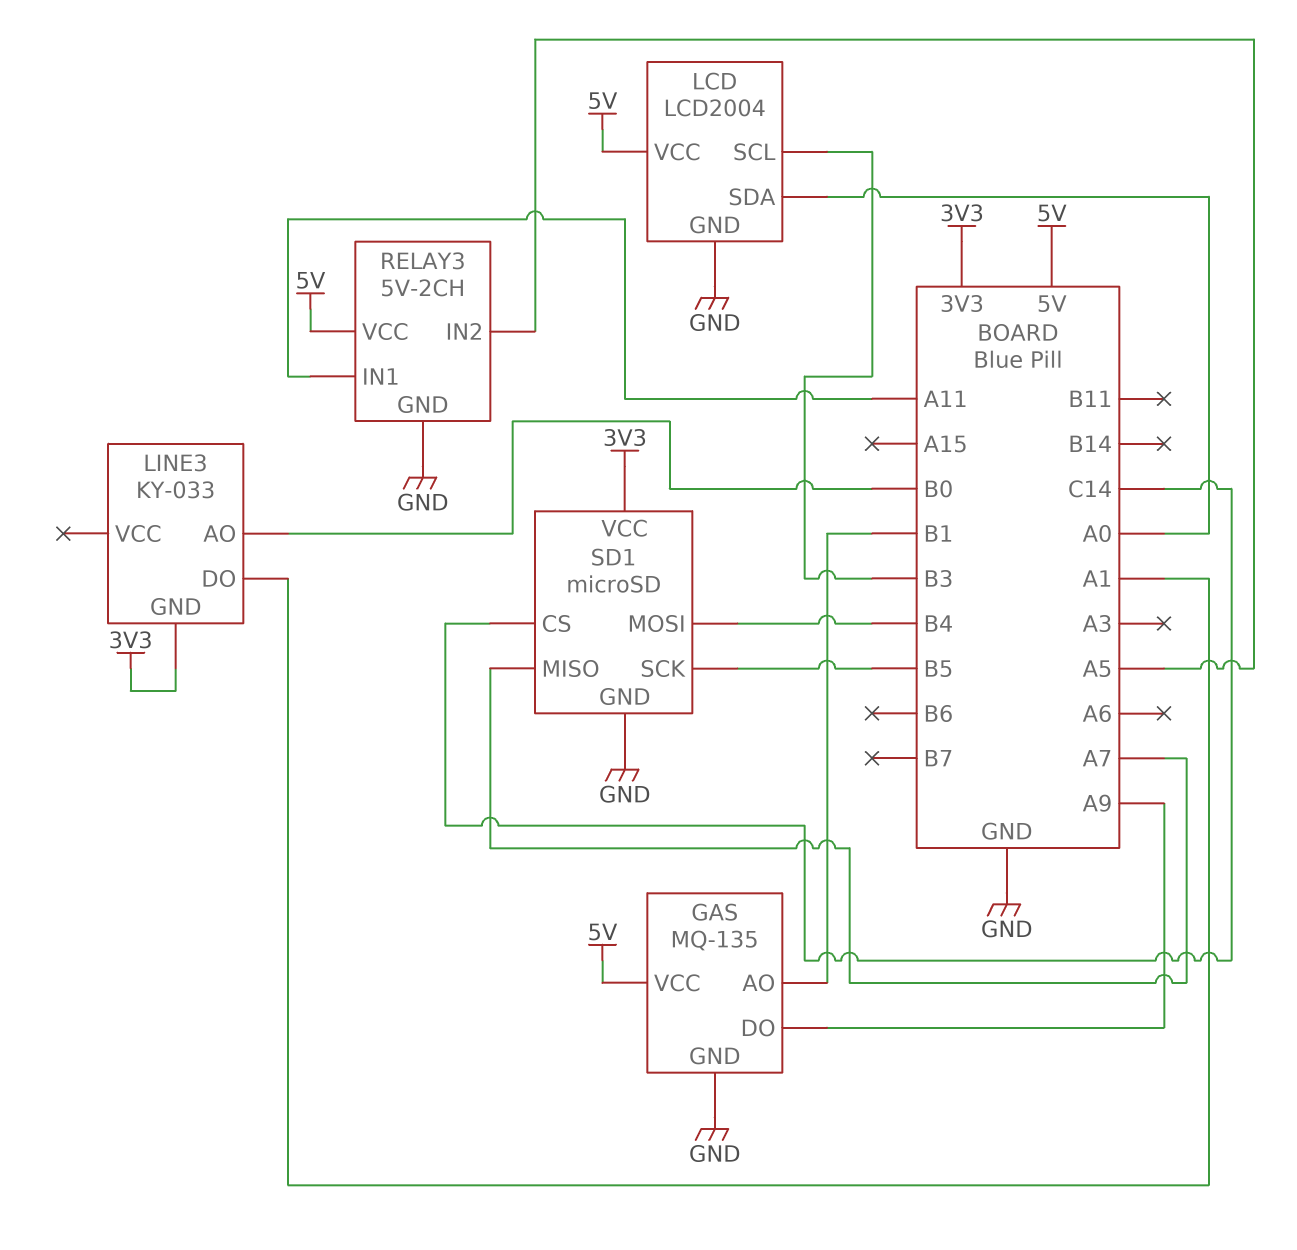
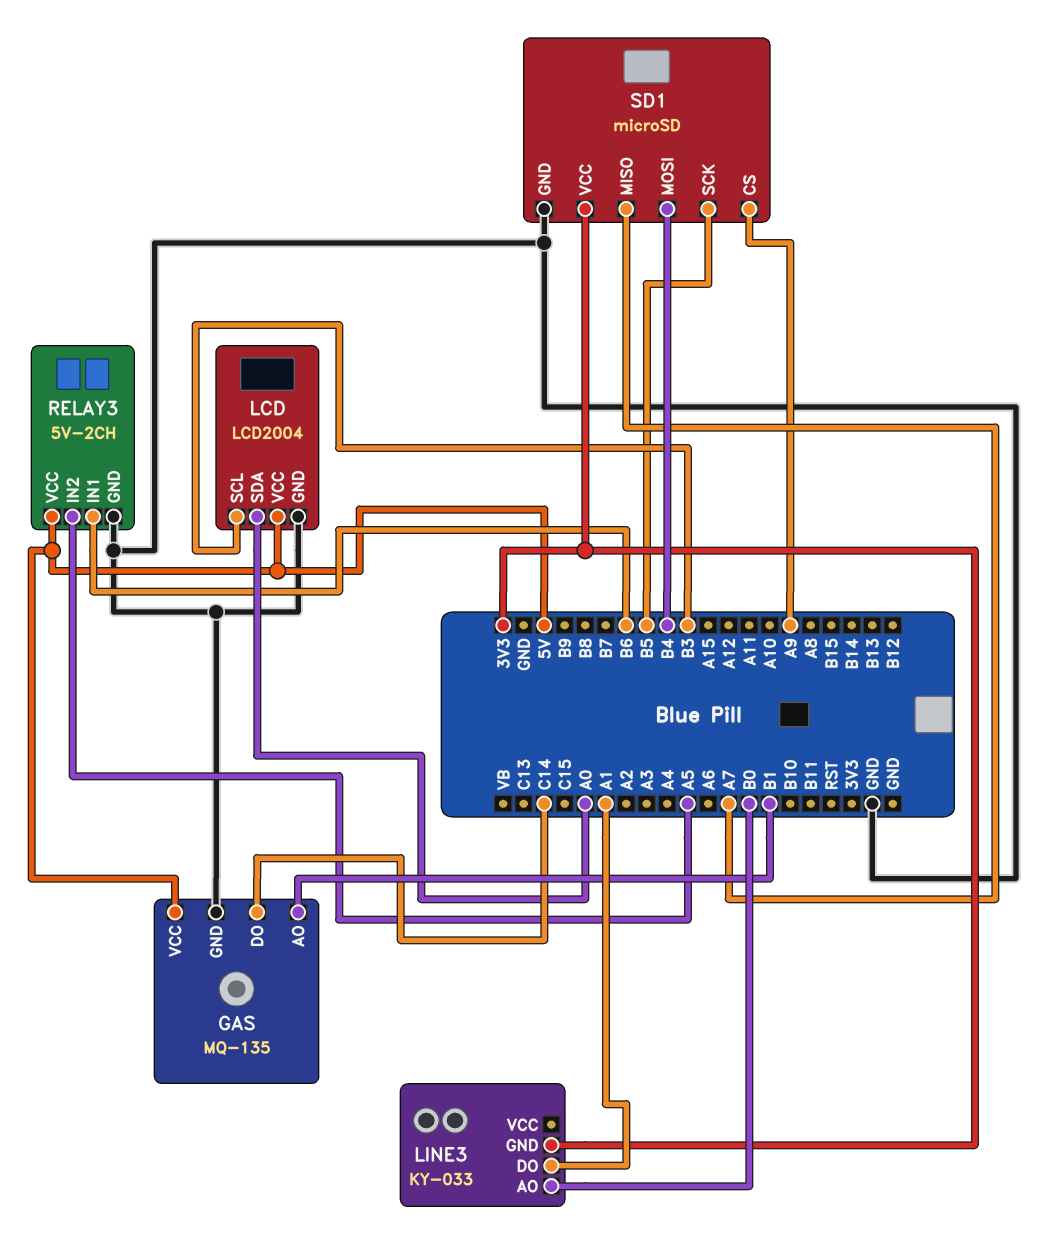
GAS pin DO: A9 -> C14
RELAY3 pin IN1: A11 -> B6
SD1 pin CS: C14 -> A9

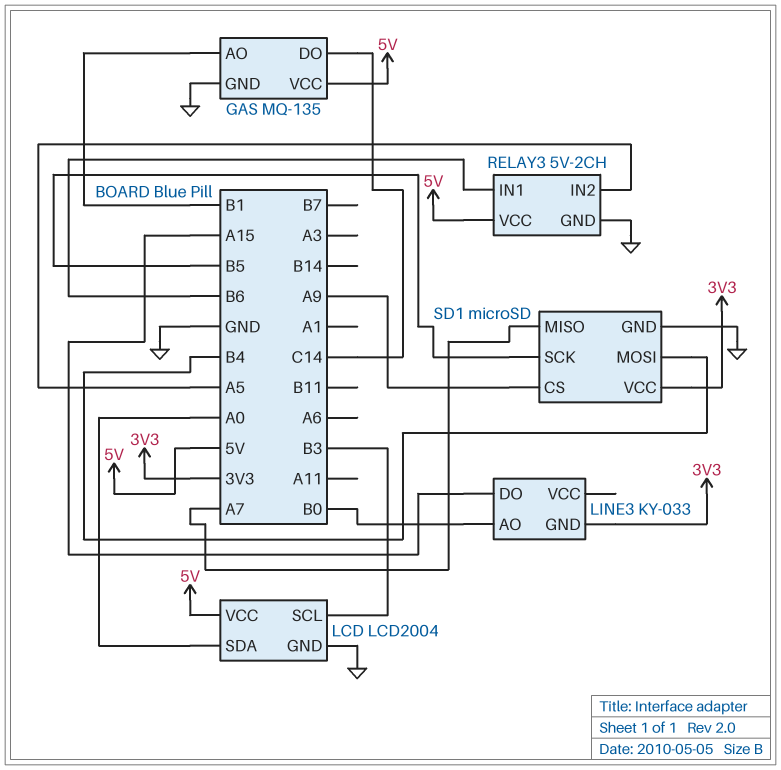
LINE3 pin DO: A1 -> A15

